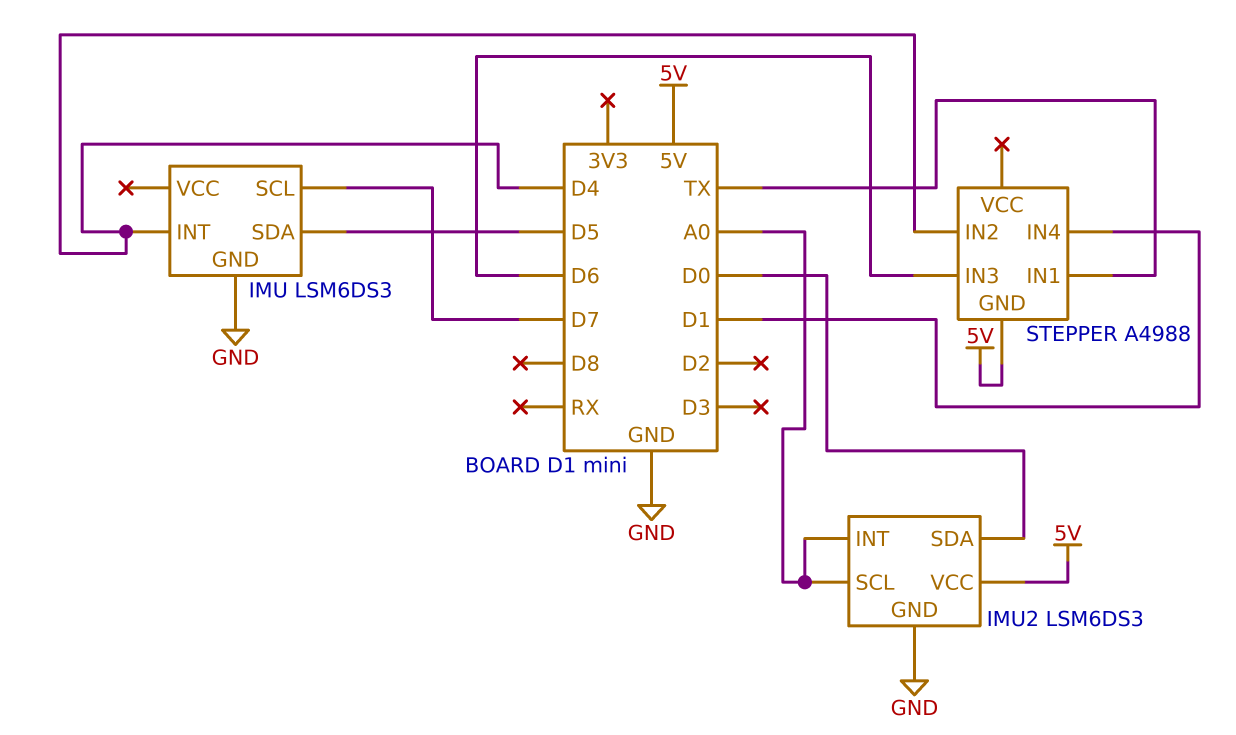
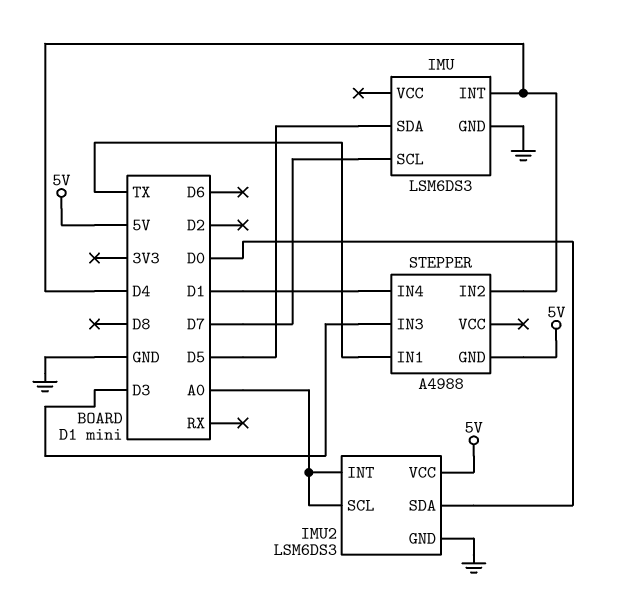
STEPPER pin IN3: D6 -> D3

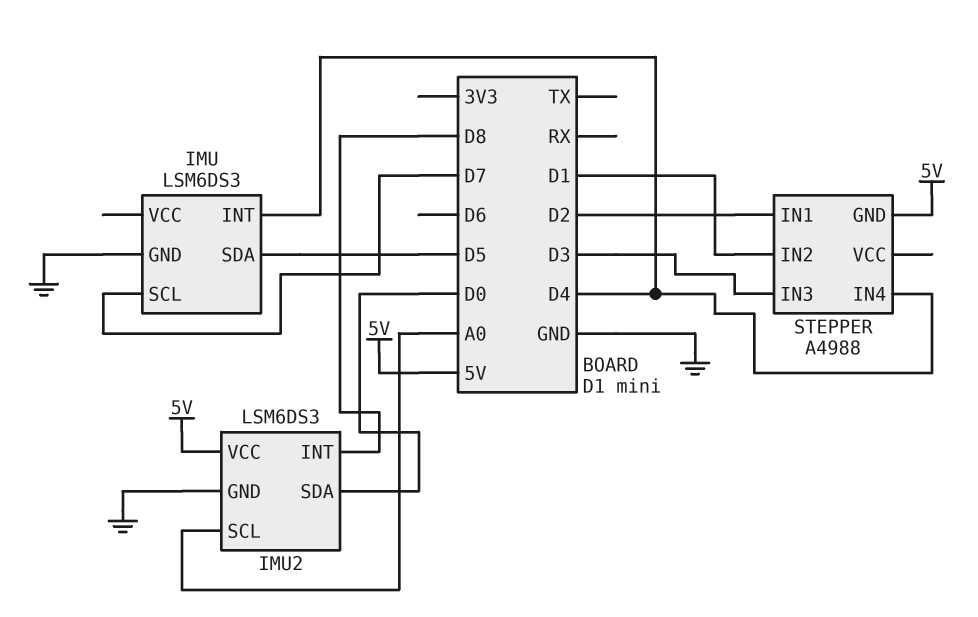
IMU2 pin INT: A0 -> D8
STEPPER pin IN1: TX -> D2
STEPPER pin IN2: D4 -> D1
STEPPER pin IN4: D1 -> D4

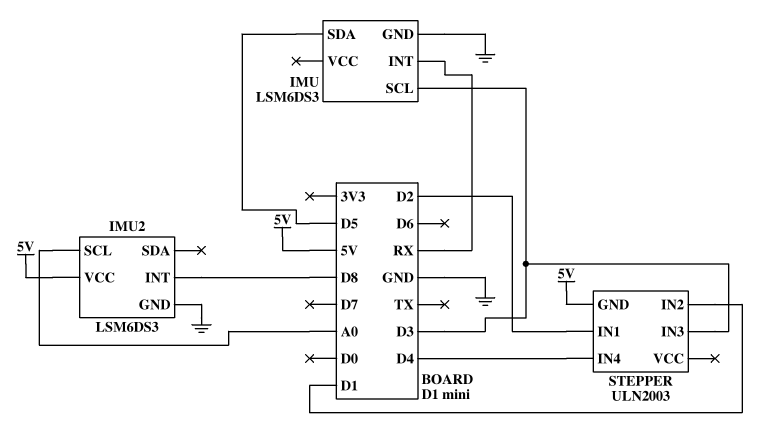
IMU pin INT: D4 -> RX
IMU pin SCL: D7 -> D3
IMU2 pin SDA: D0 -> none
STEPPER: A4988 -> ULN2003

